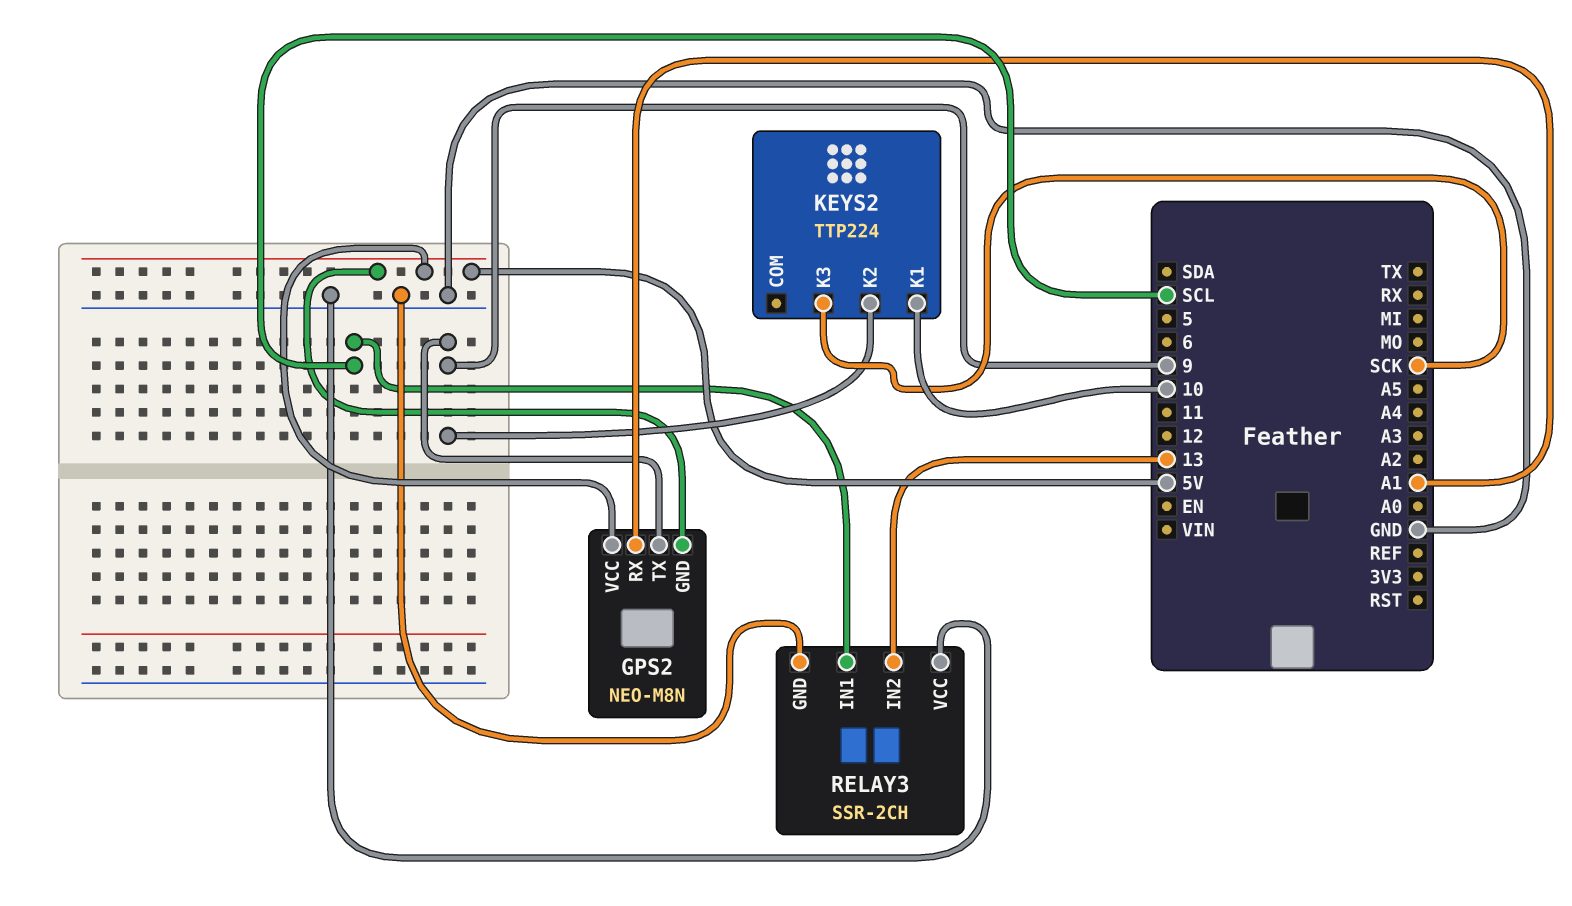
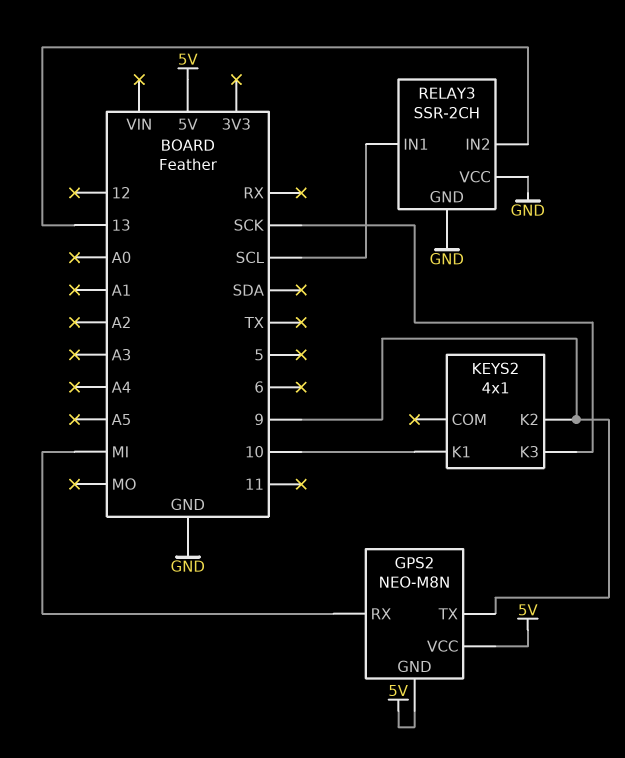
GPS2 pin RX: A1 -> MI
KEYS2: TTP224 -> 4x1

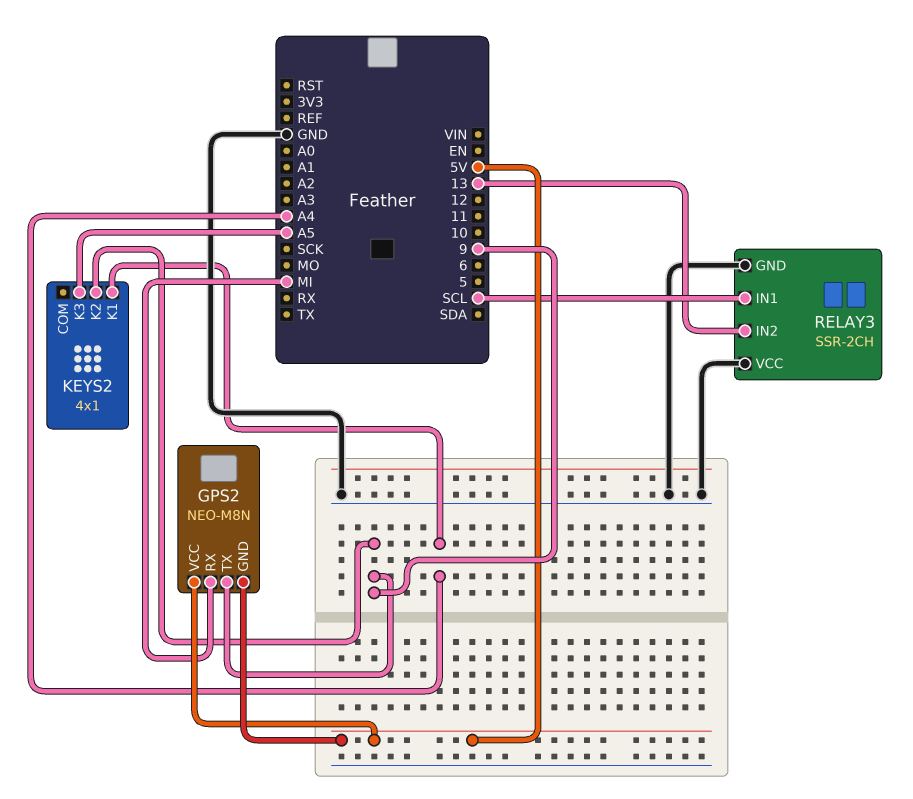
KEYS2 pin K1: 10 -> A4
KEYS2 pin K3: SCK -> A5

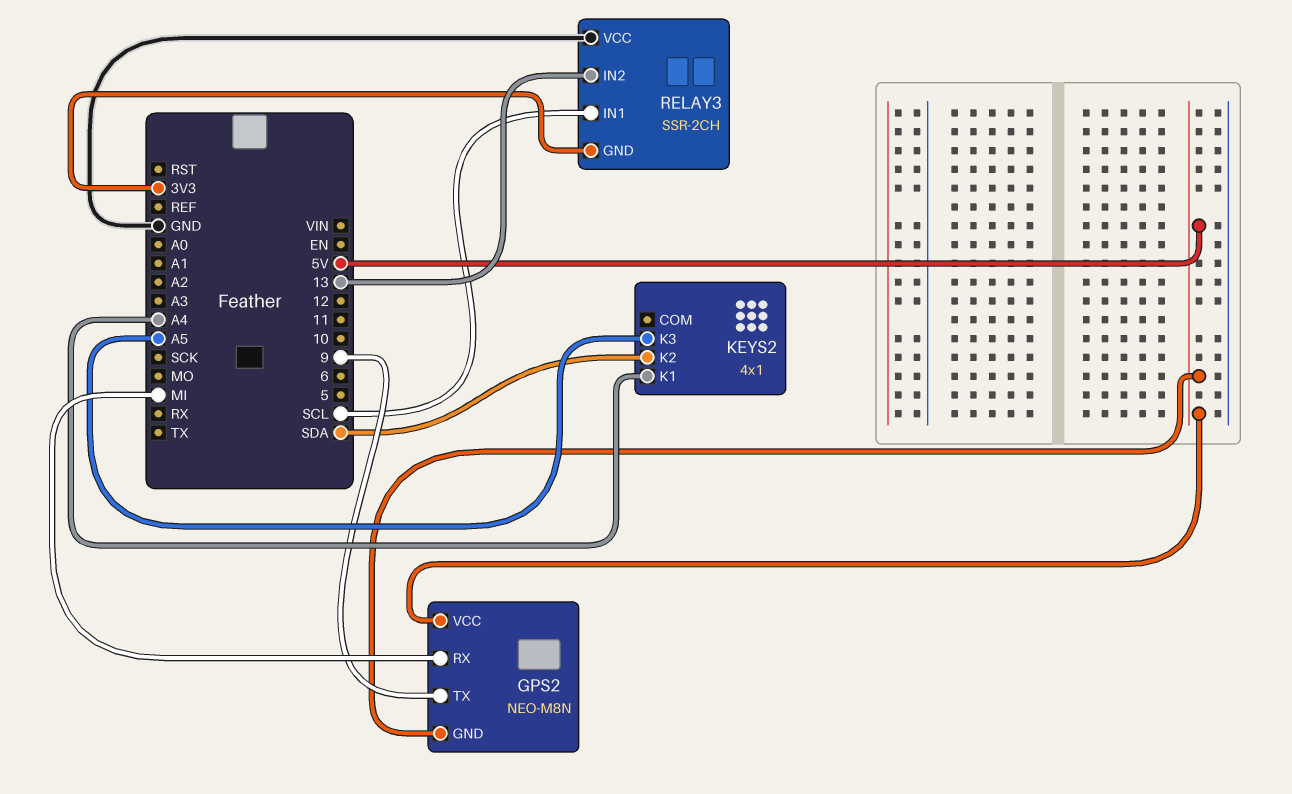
KEYS2 pin K2: 9 -> SDA
RELAY3 pin GND: GND -> 3V3

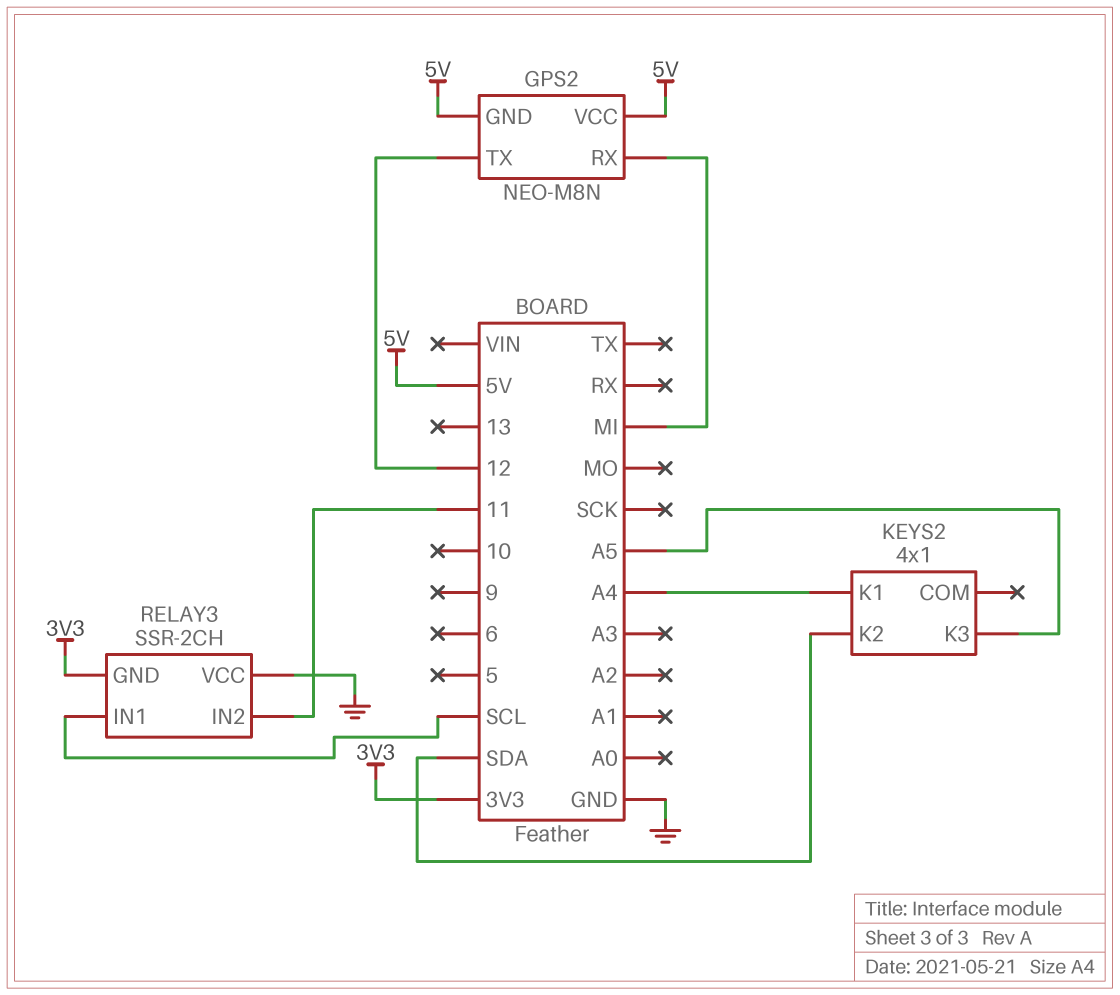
GPS2 pin TX: 9 -> 12
RELAY3 pin IN2: 13 -> 11

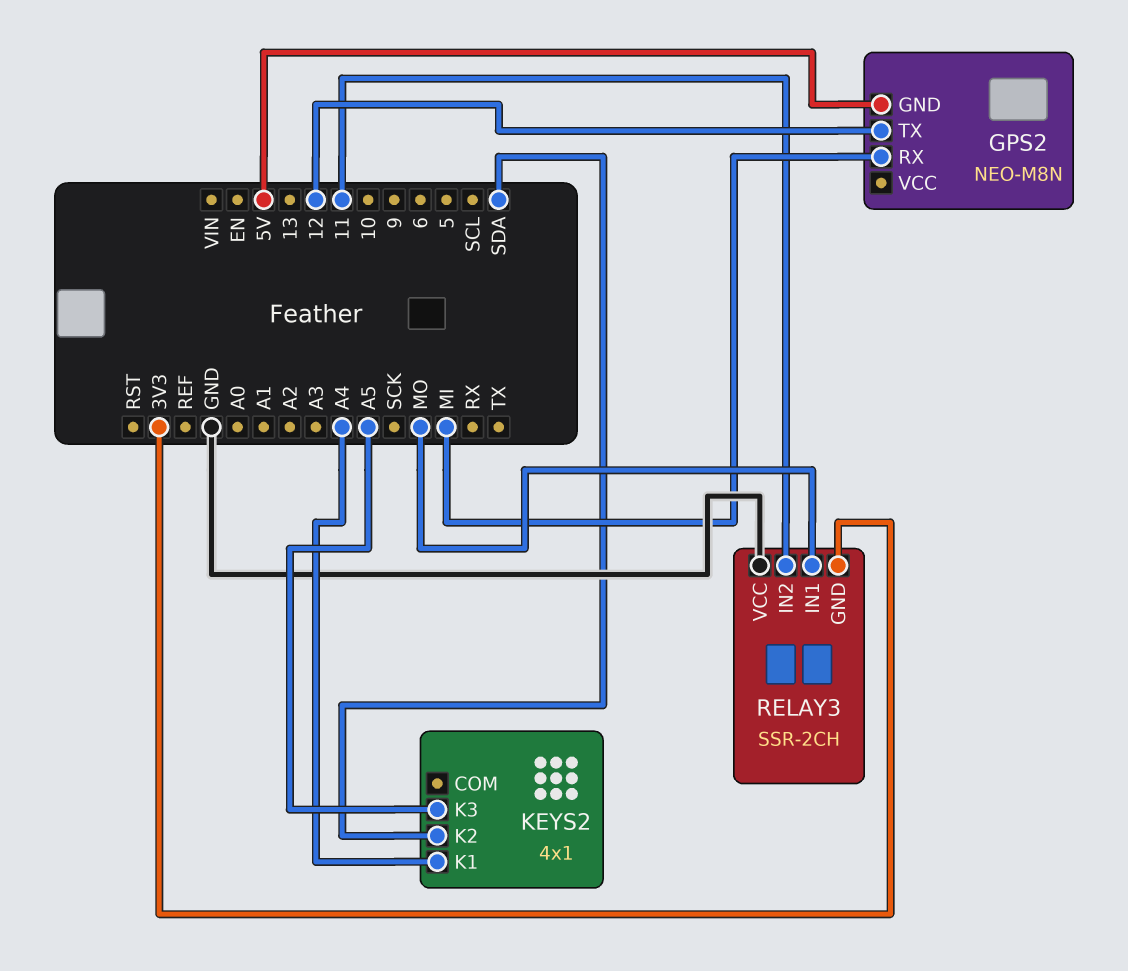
GPS2 pin VCC: 5V -> none
RELAY3 pin IN1: SCL -> MO

